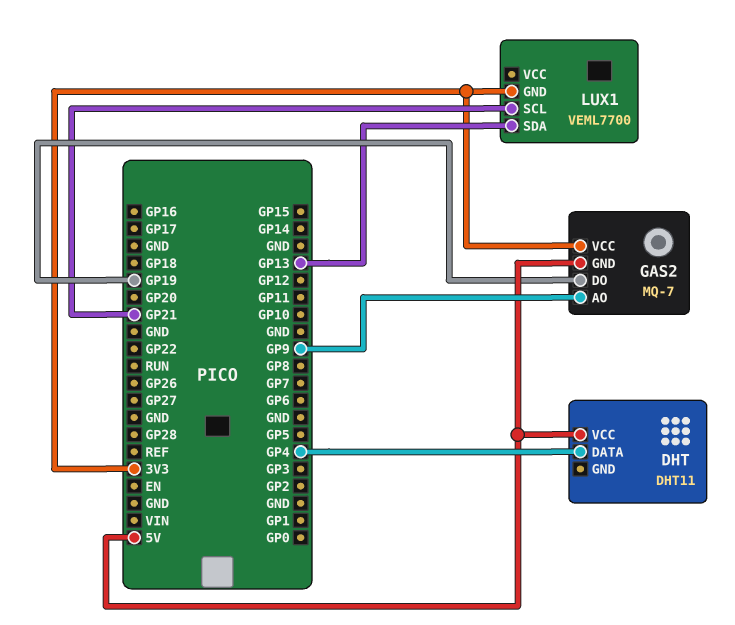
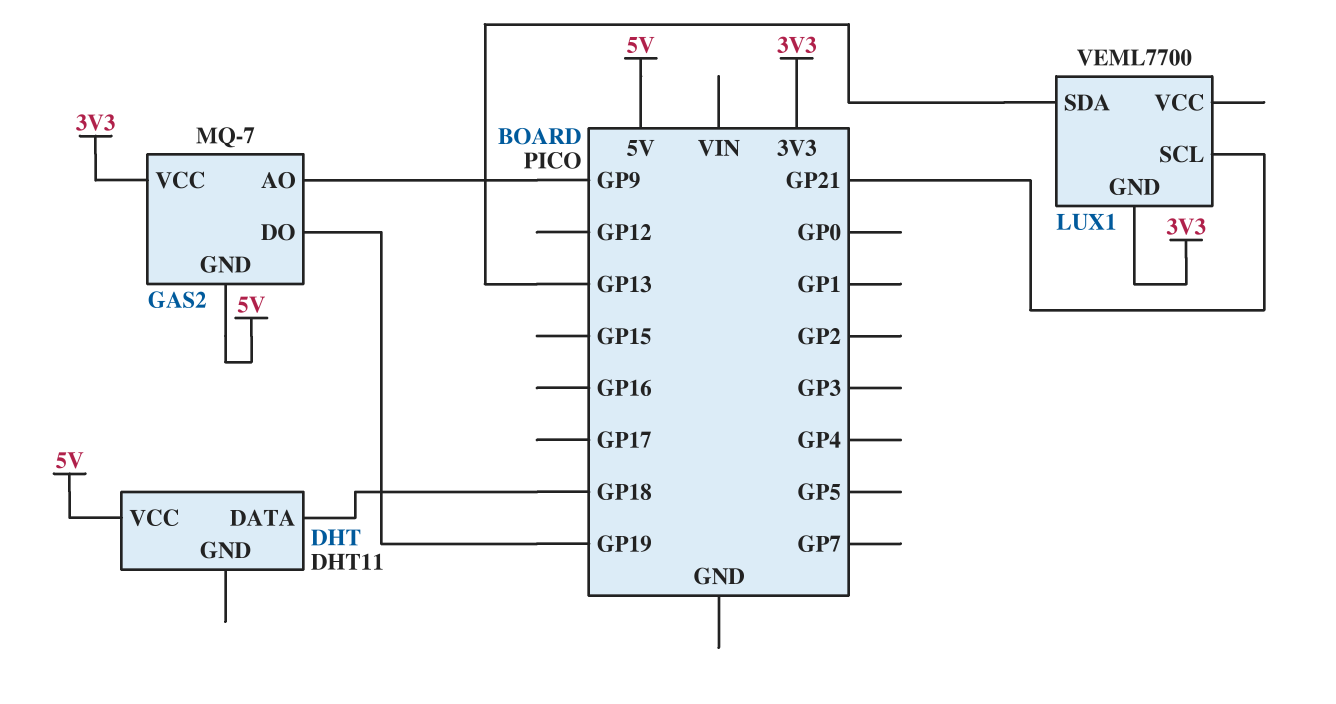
DHT pin DATA: GP4 -> GP18

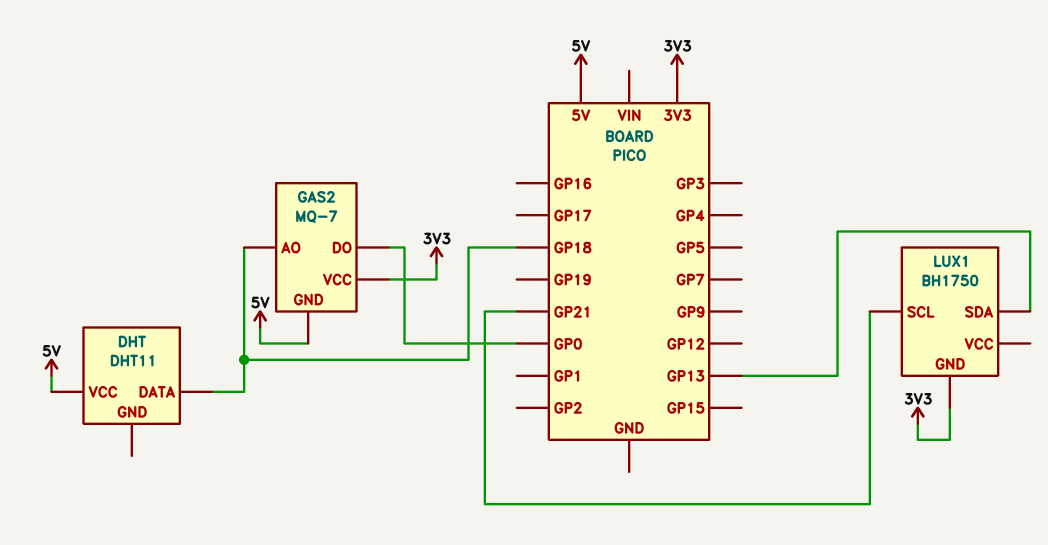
GAS2 pin AO: GP9 -> GP18
GAS2 pin DO: GP19 -> GP0
LUX1: VEML7700 -> BH1750

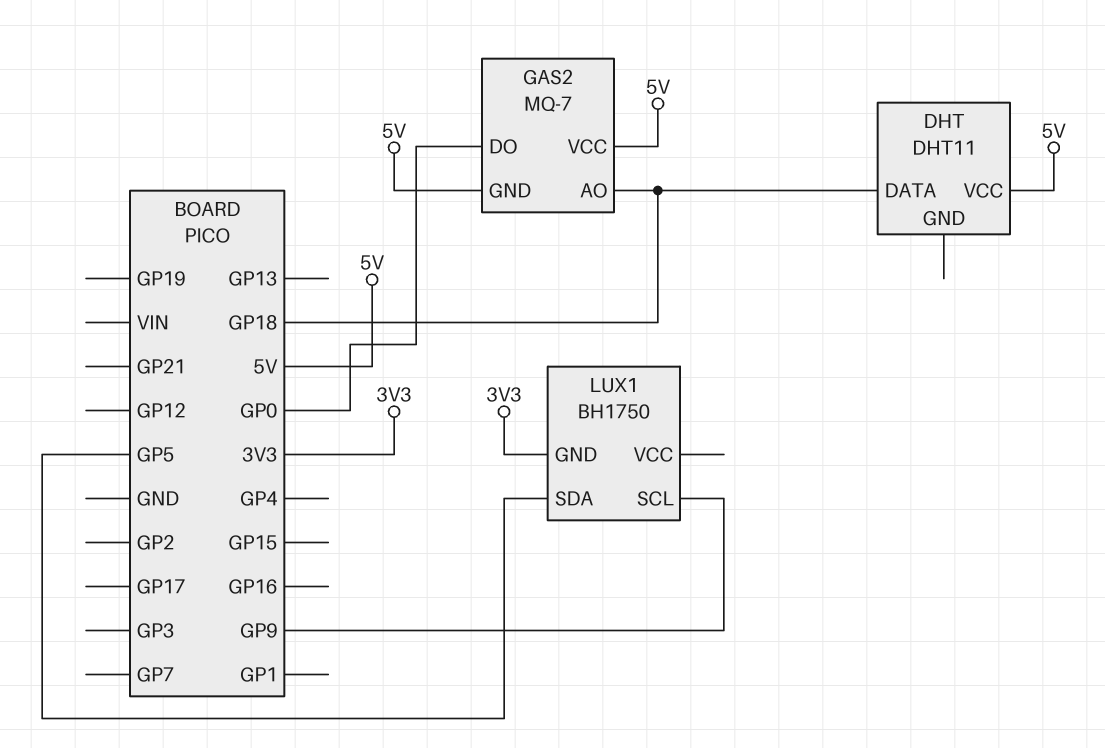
GAS2 pin VCC: 3V3 -> 5V
LUX1 pin SCL: GP21 -> GP9
LUX1 pin SDA: GP13 -> GP5

